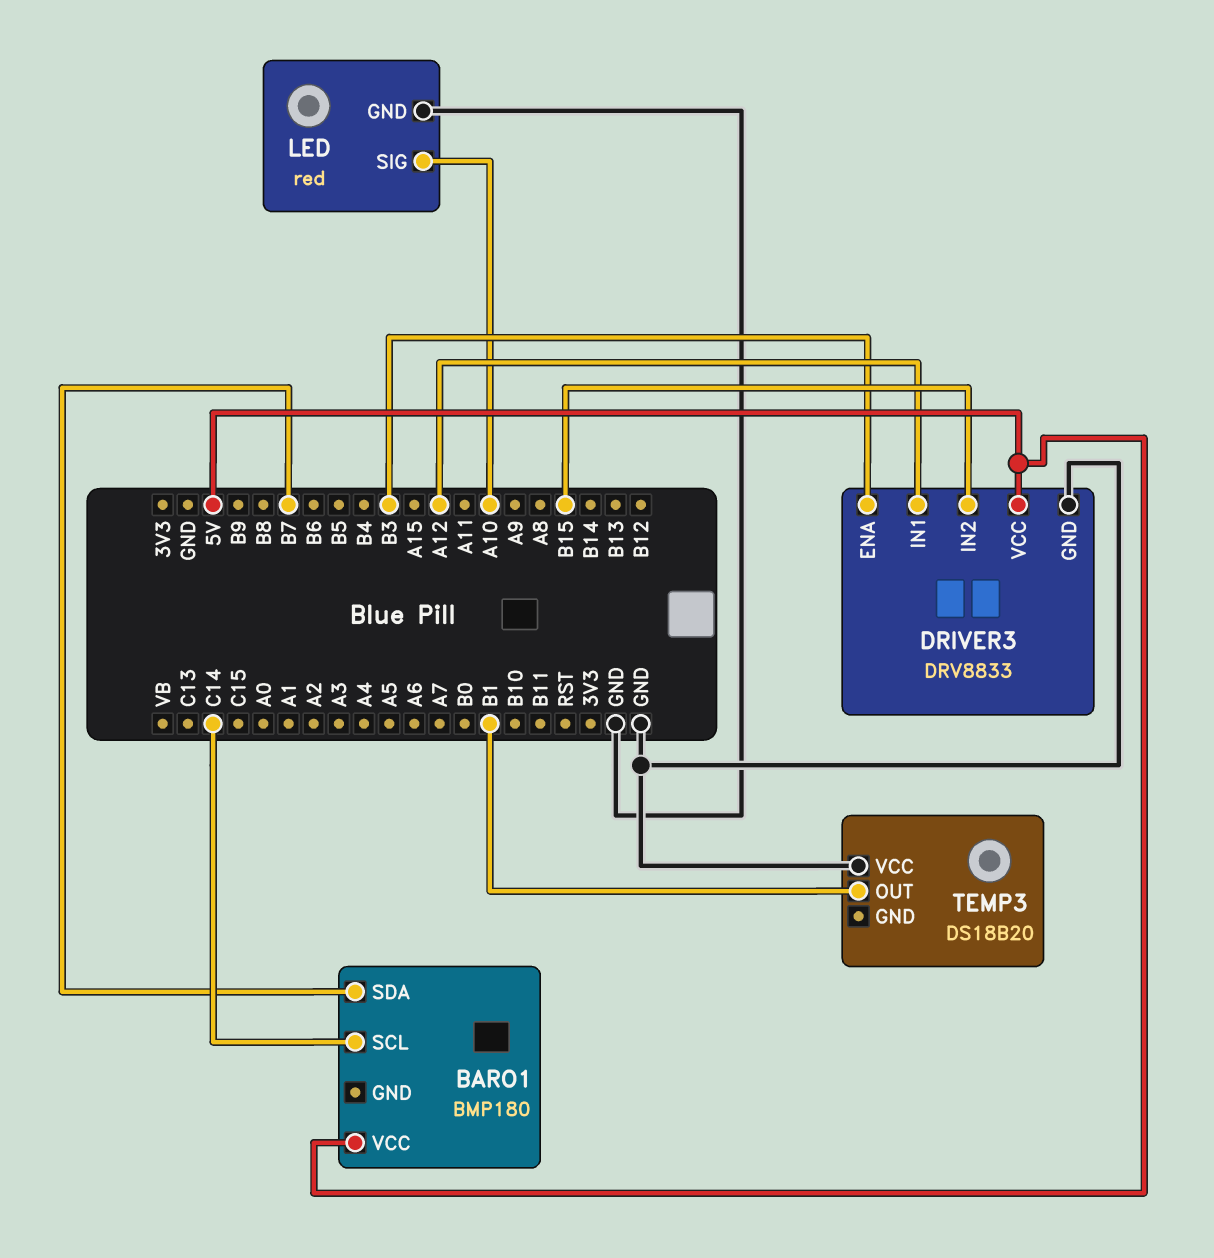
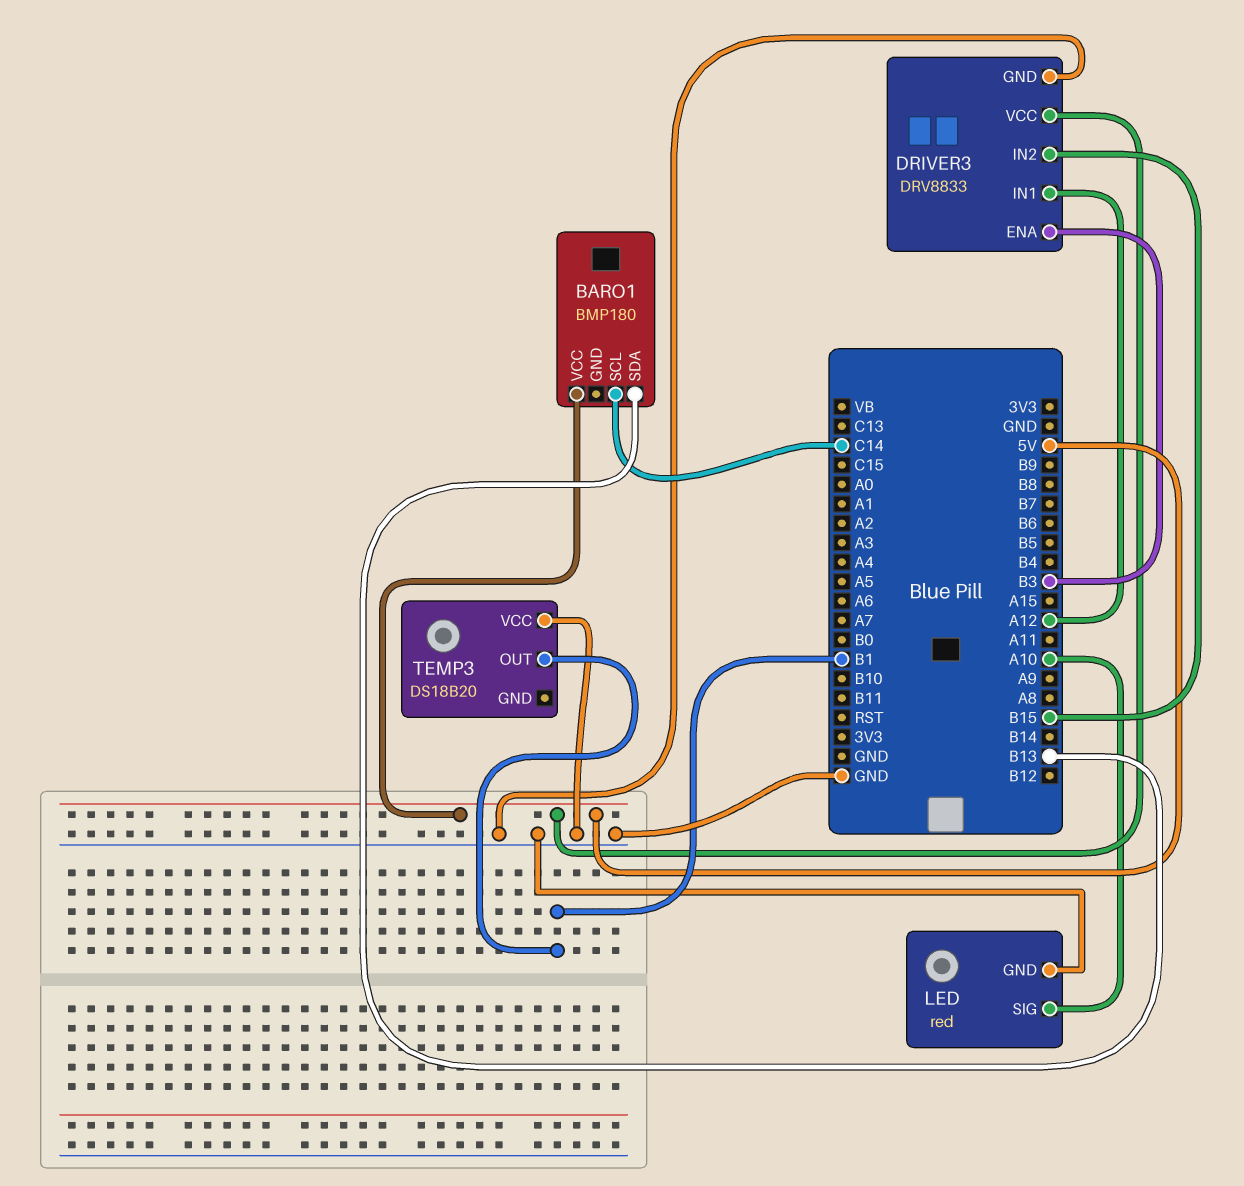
BARO1 pin SDA: B7 -> B13

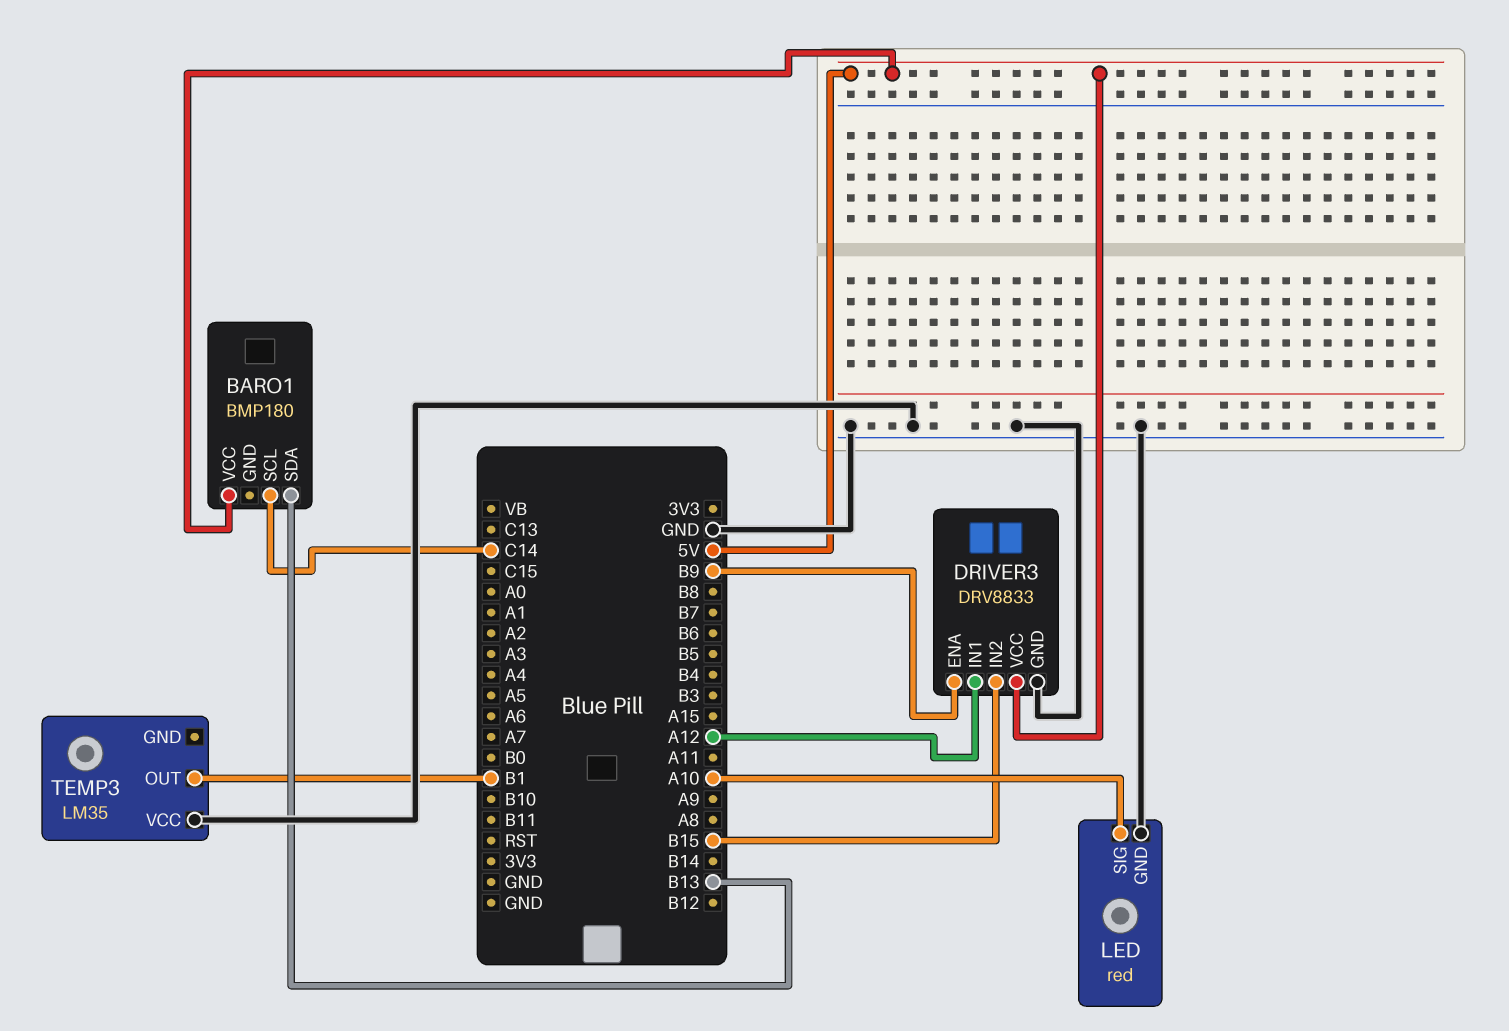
DRIVER3 pin ENA: B3 -> B9
TEMP3: DS18B20 -> LM35

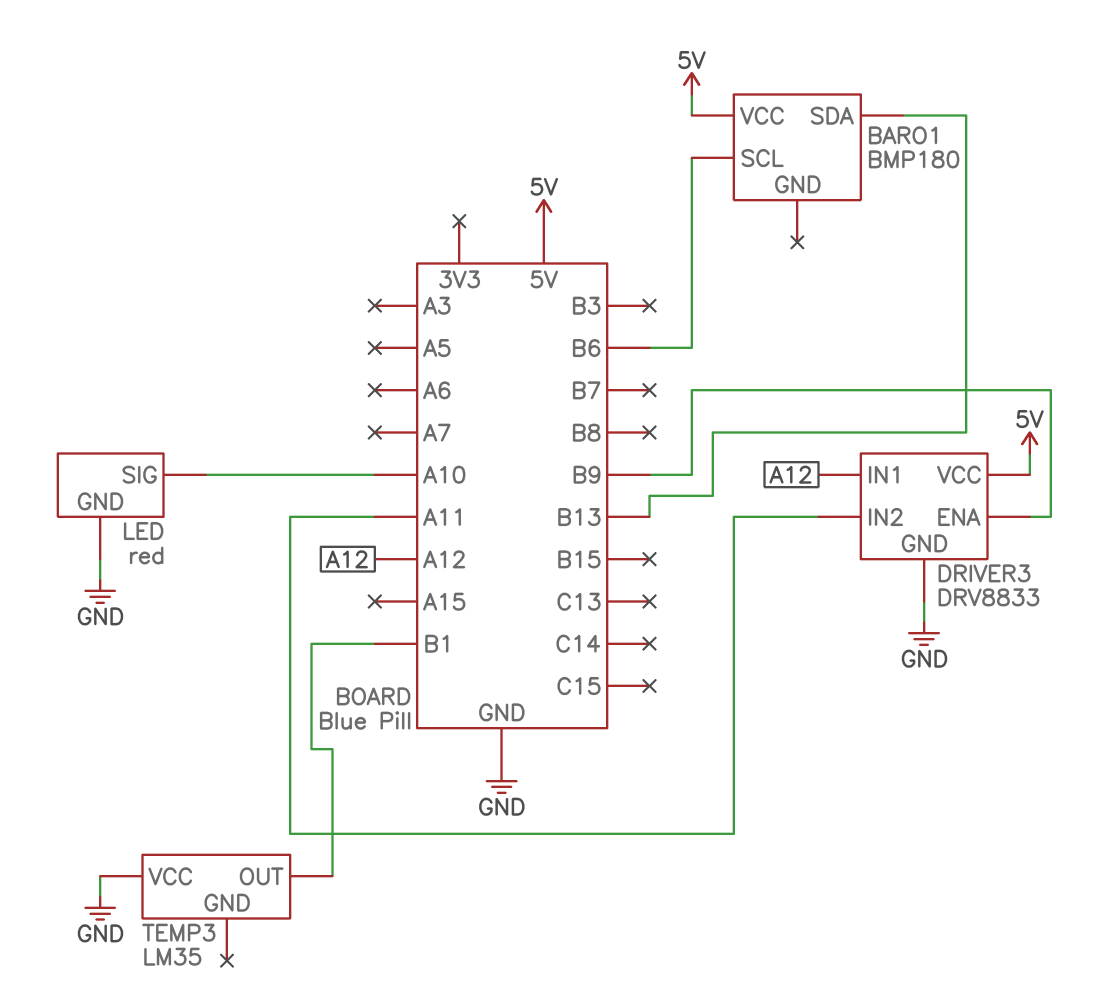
BARO1 pin SCL: C14 -> B6
DRIVER3 pin IN2: B15 -> A11

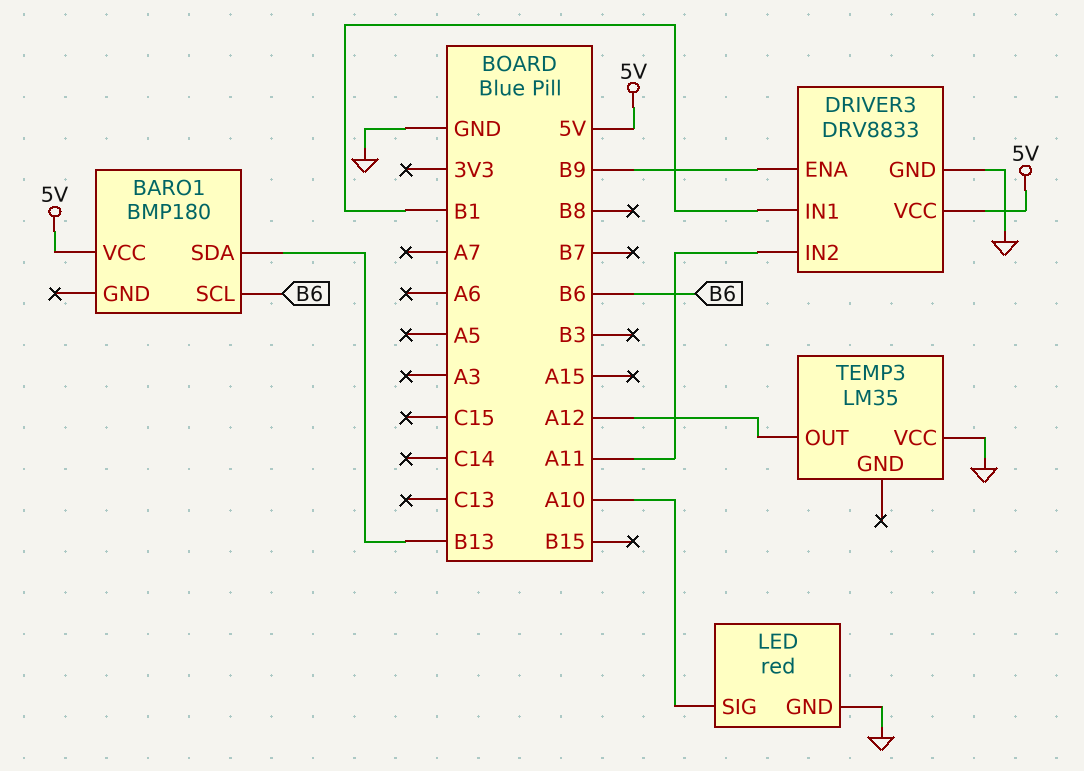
DRIVER3 pin IN1: A12 -> B1
TEMP3 pin OUT: B1 -> A12

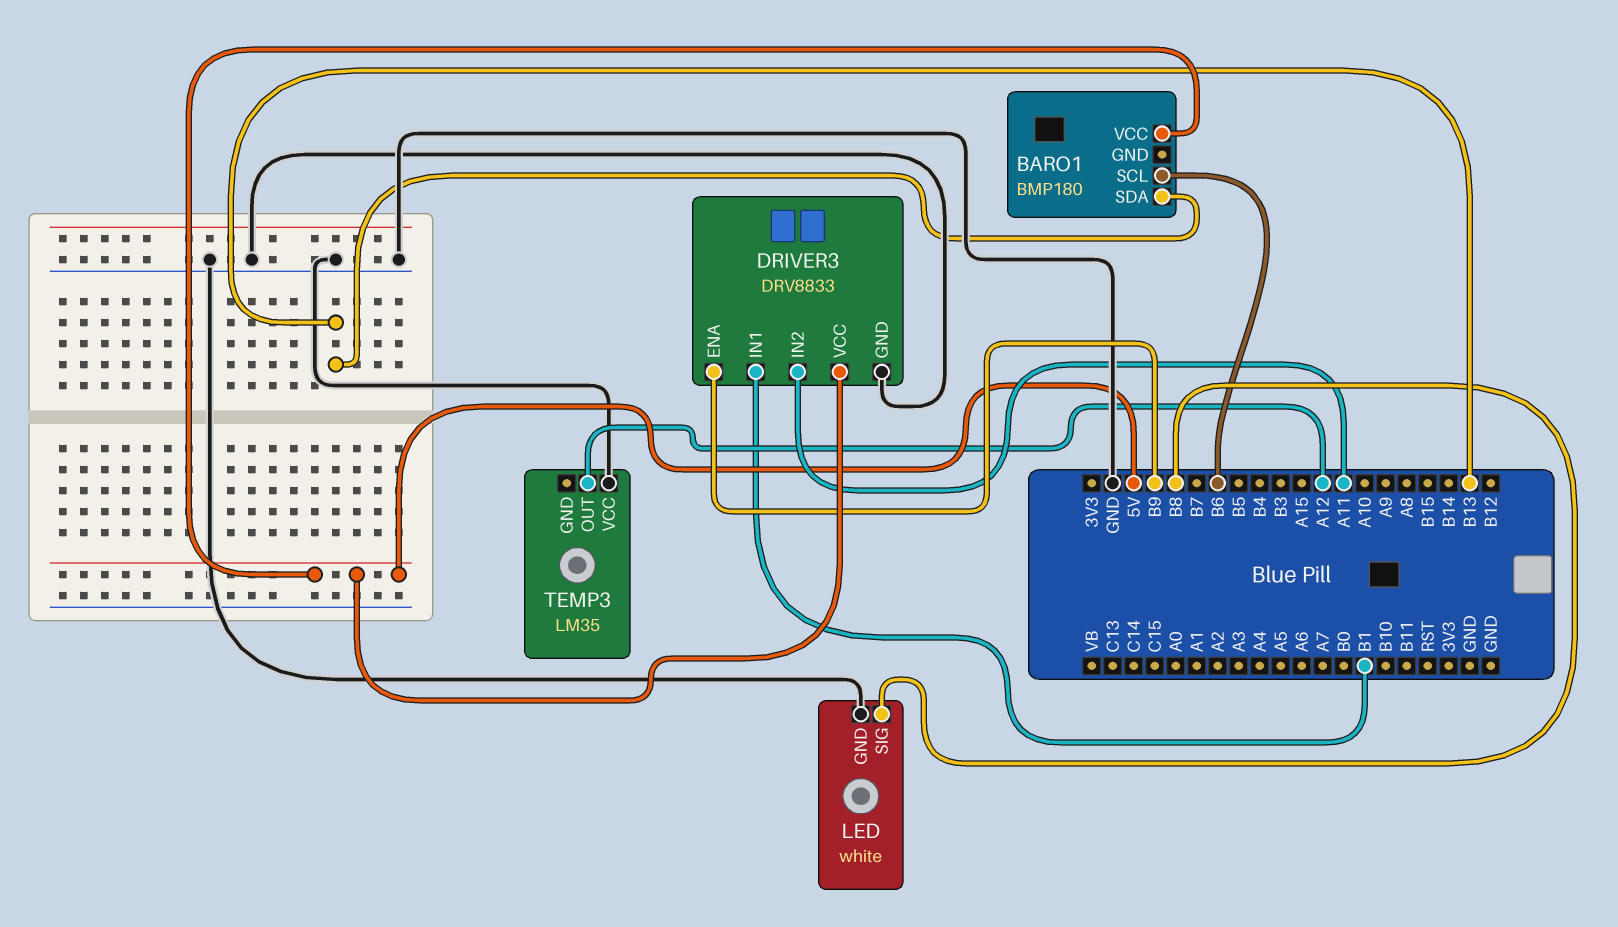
LED: red -> white
LED pin SIG: A10 -> B8

